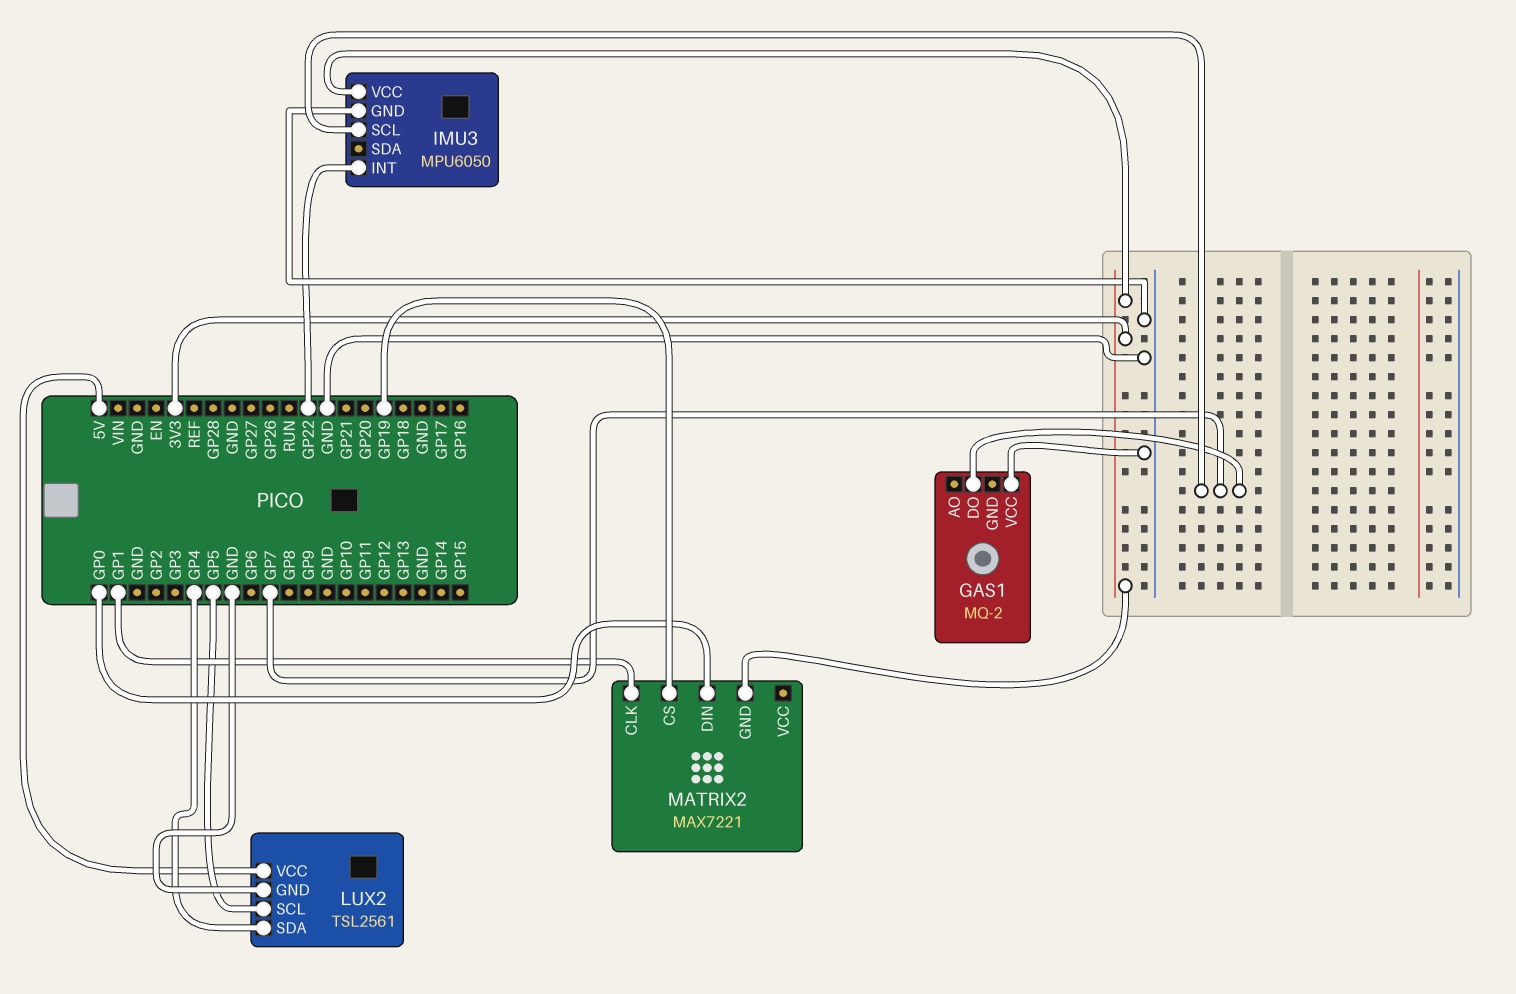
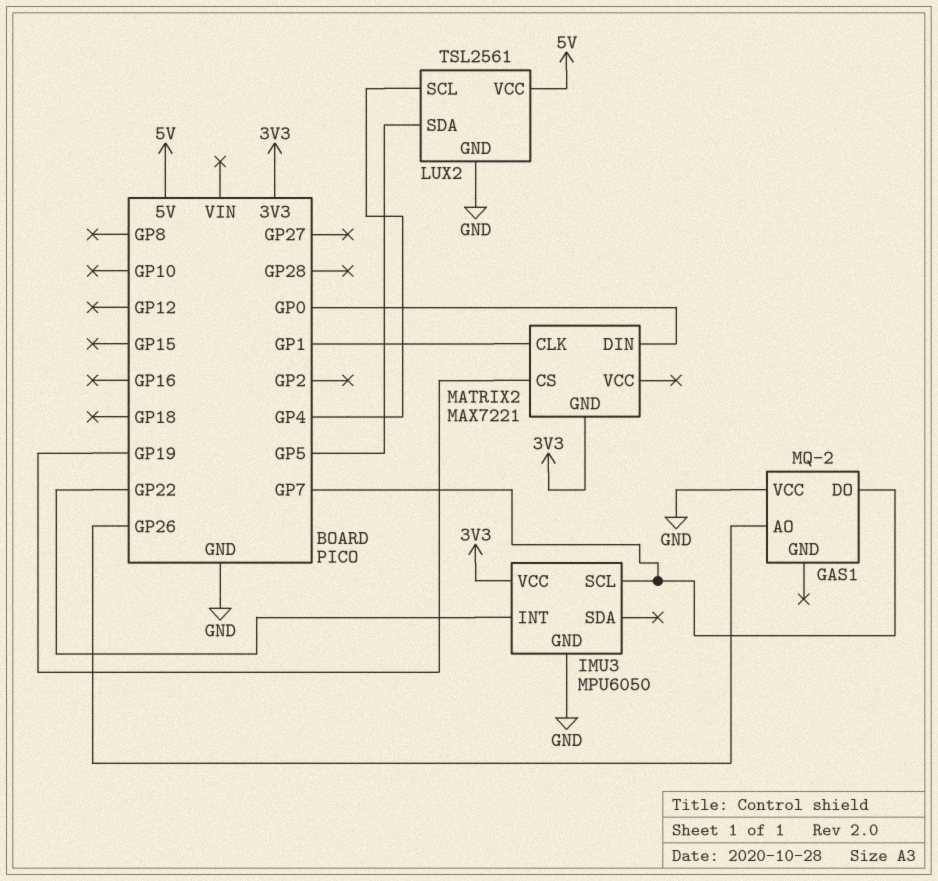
GAS1 pin AO: none -> GP26
LUX2 pin SCL: GP5 -> GP4
LUX2 pin SDA: GP4 -> GP5

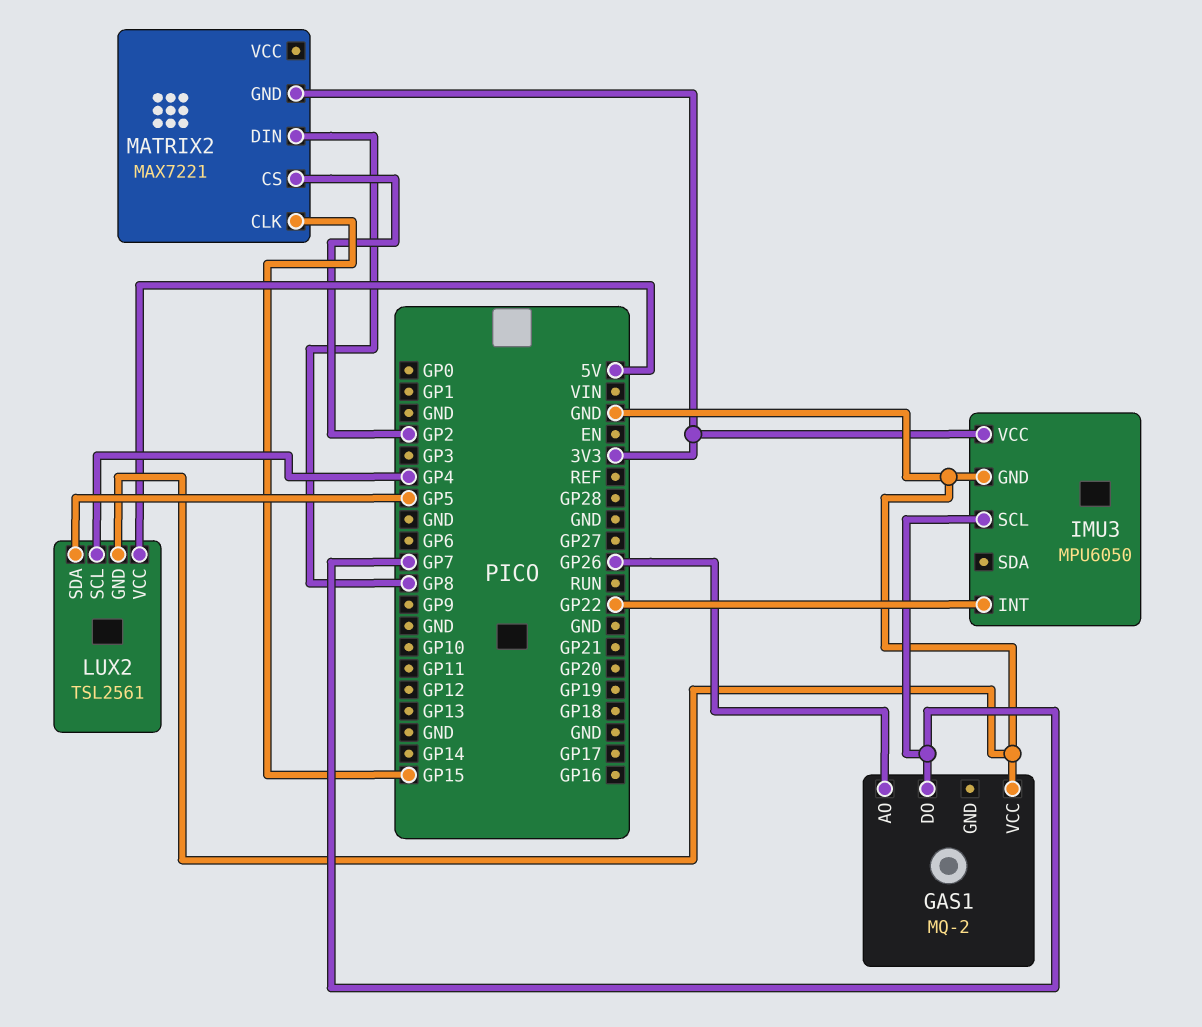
MATRIX2 pin CLK: GP1 -> GP15
MATRIX2 pin CS: GP19 -> GP2
MATRIX2 pin DIN: GP0 -> GP8

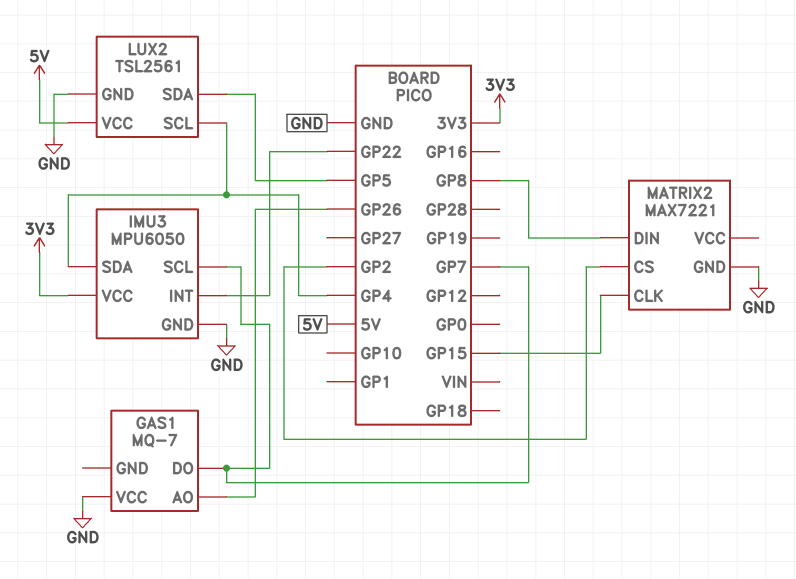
GAS1: MQ-2 -> MQ-7
IMU3 pin SDA: none -> GP4
MATRIX2 pin GND: 3V3 -> GND

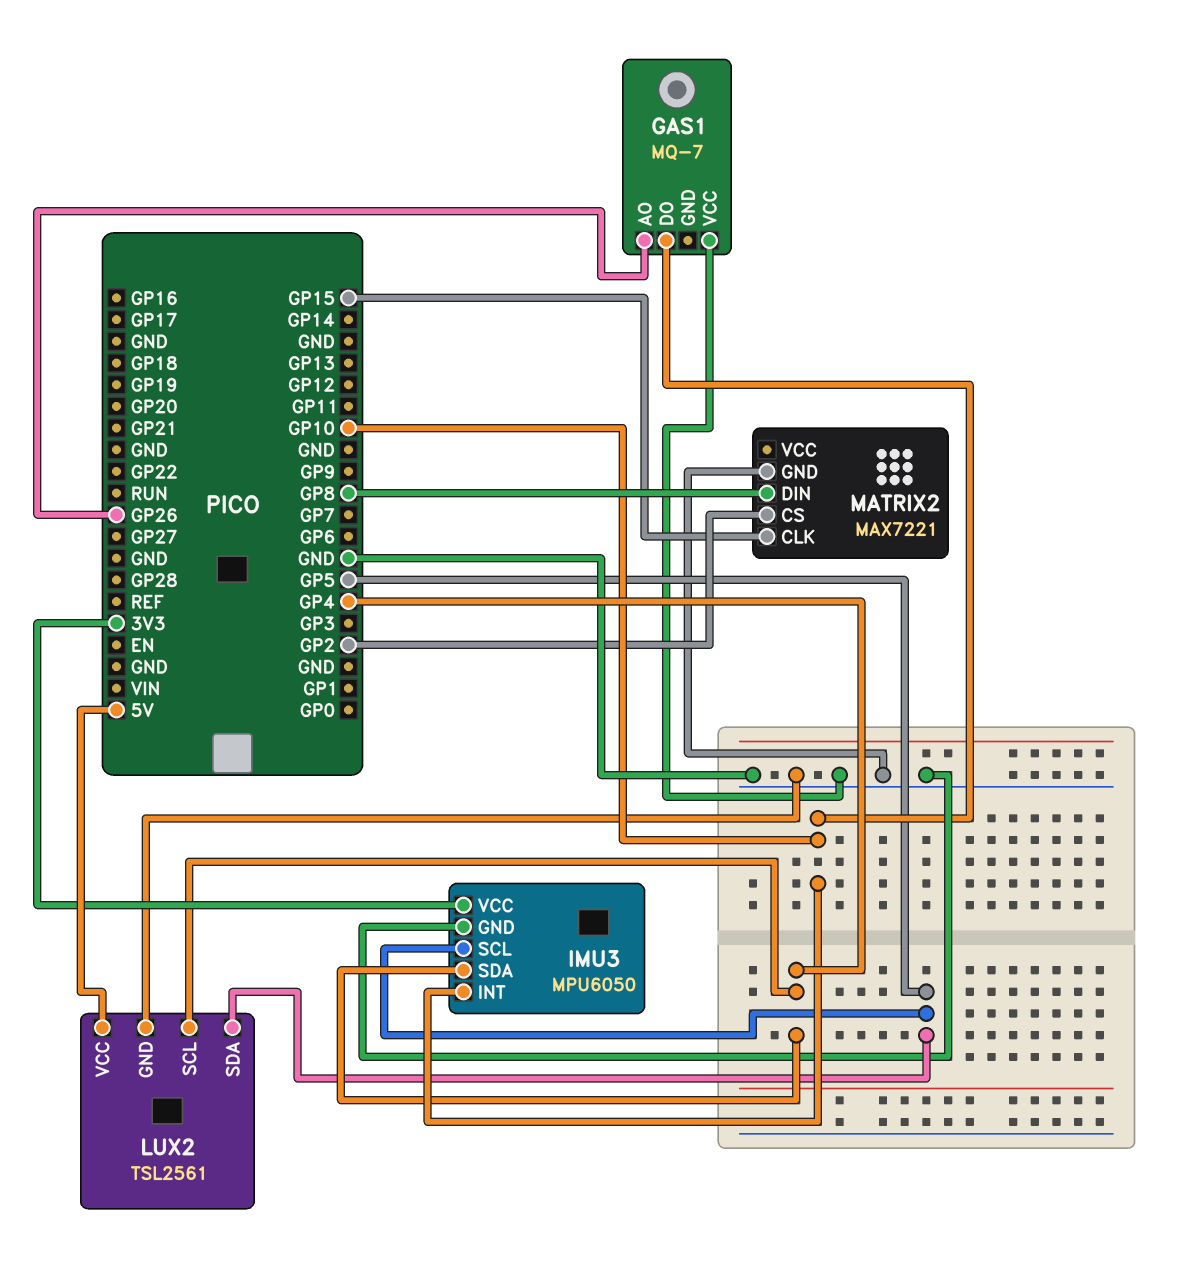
GAS1 pin DO: GP7 -> GP10
IMU3 pin INT: GP22 -> GP10
IMU3 pin SCL: GP7 -> GP5

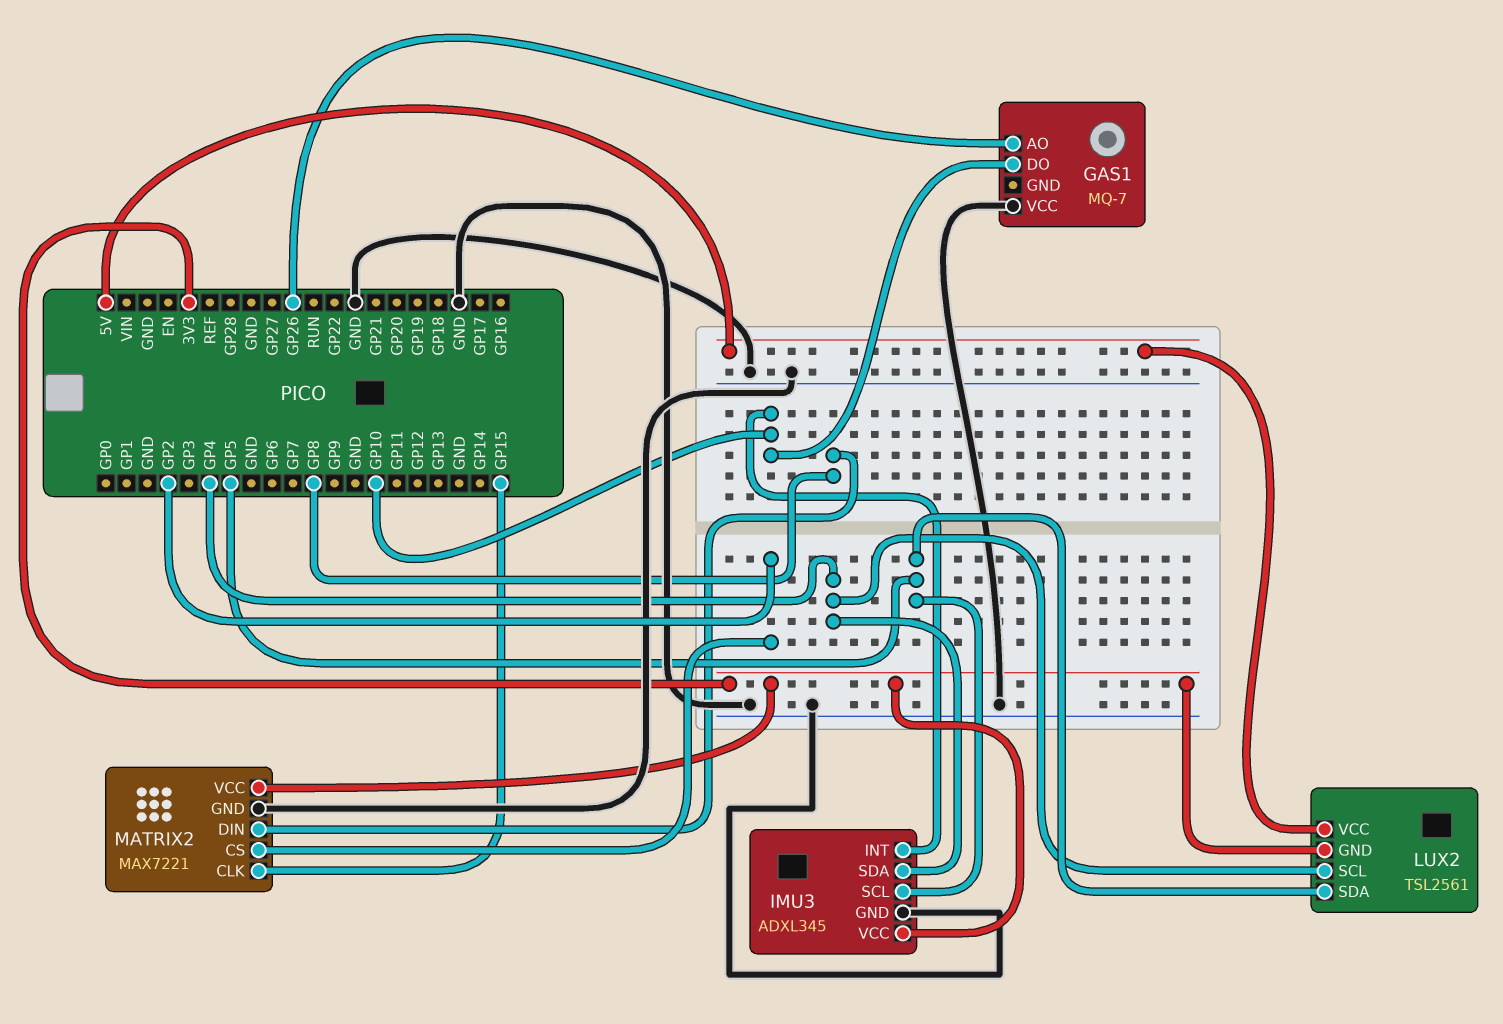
IMU3: MPU6050 -> ADXL345
LUX2 pin GND: GND -> 3V3
MATRIX2 pin VCC: none -> 3V3

